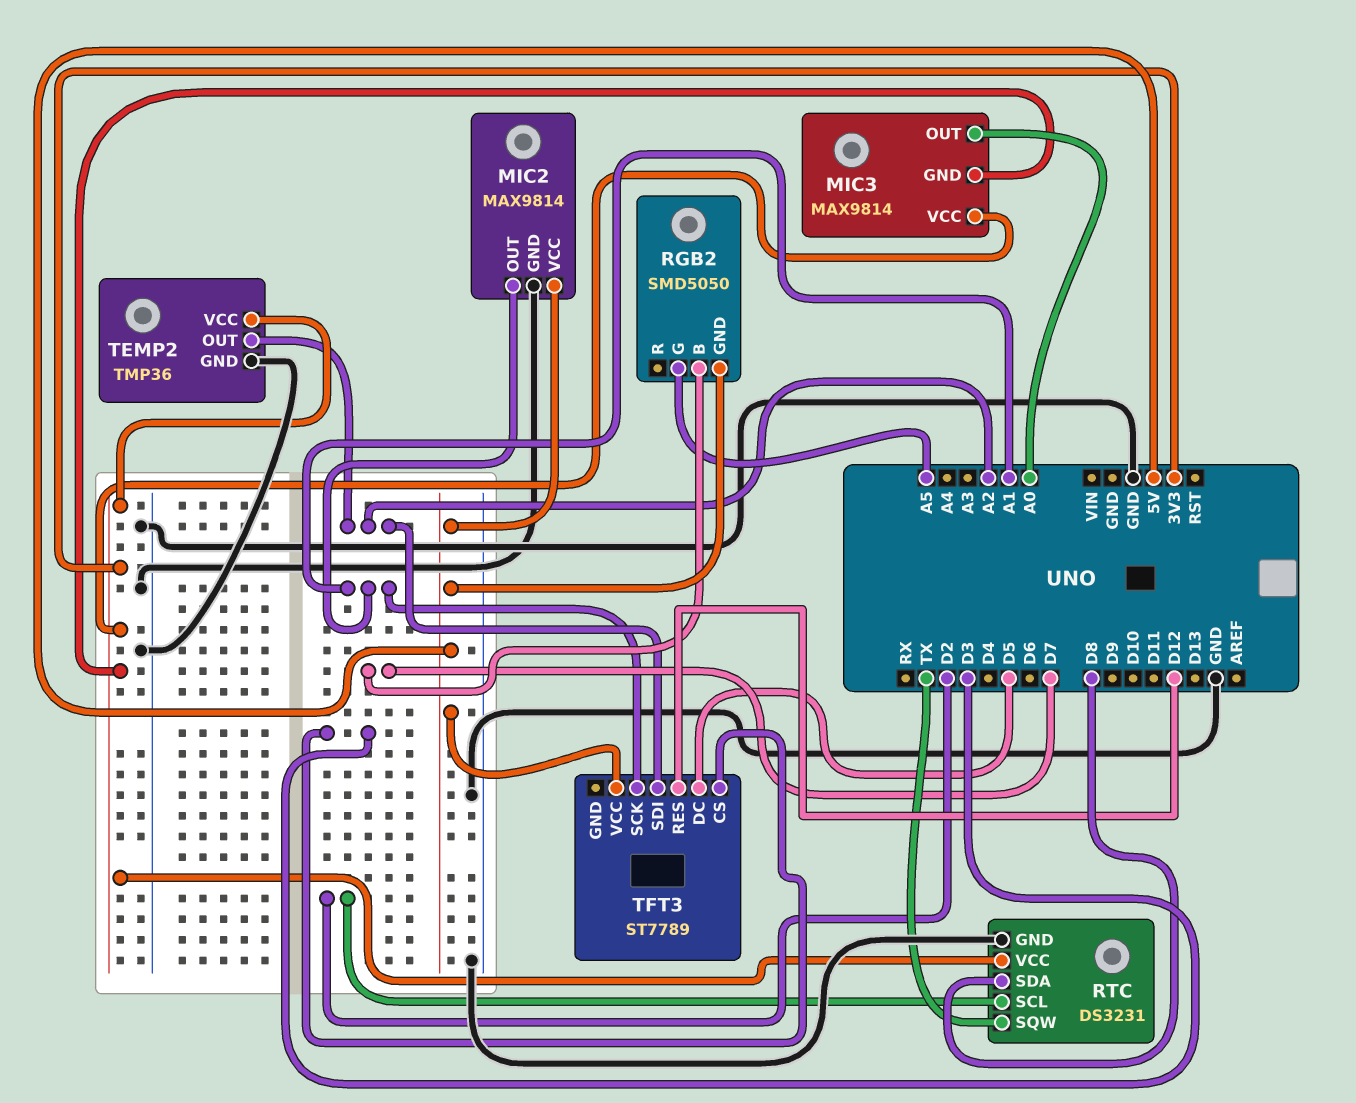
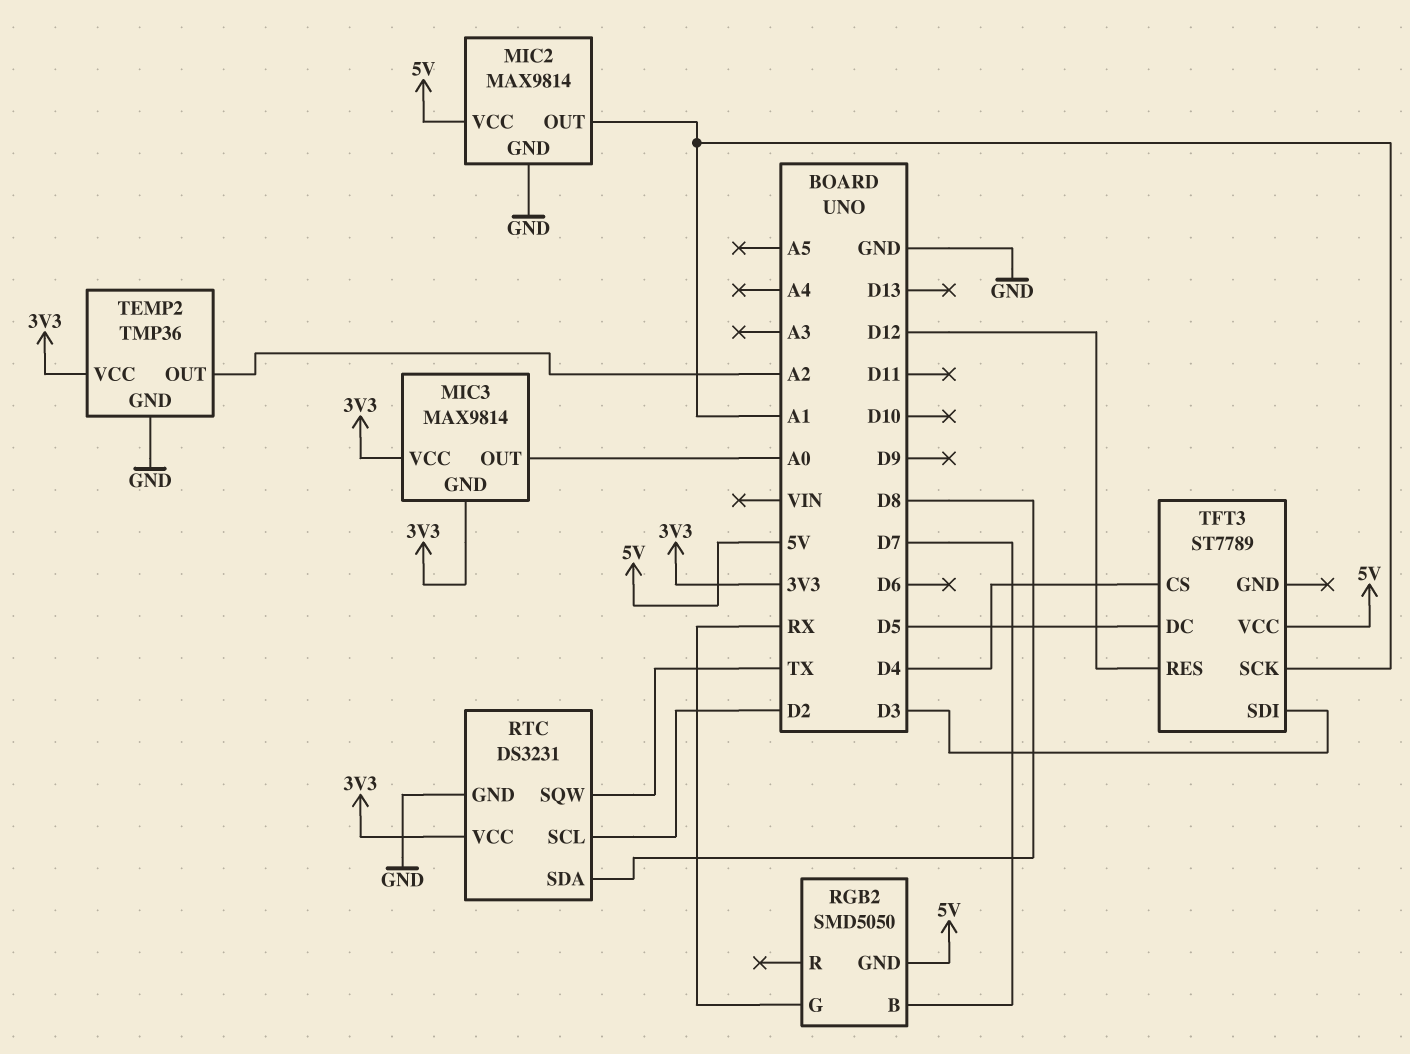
RGB2 pin G: A5 -> RX
TFT3 pin CS: D3 -> D4
TFT3 pin SDI: A2 -> D3

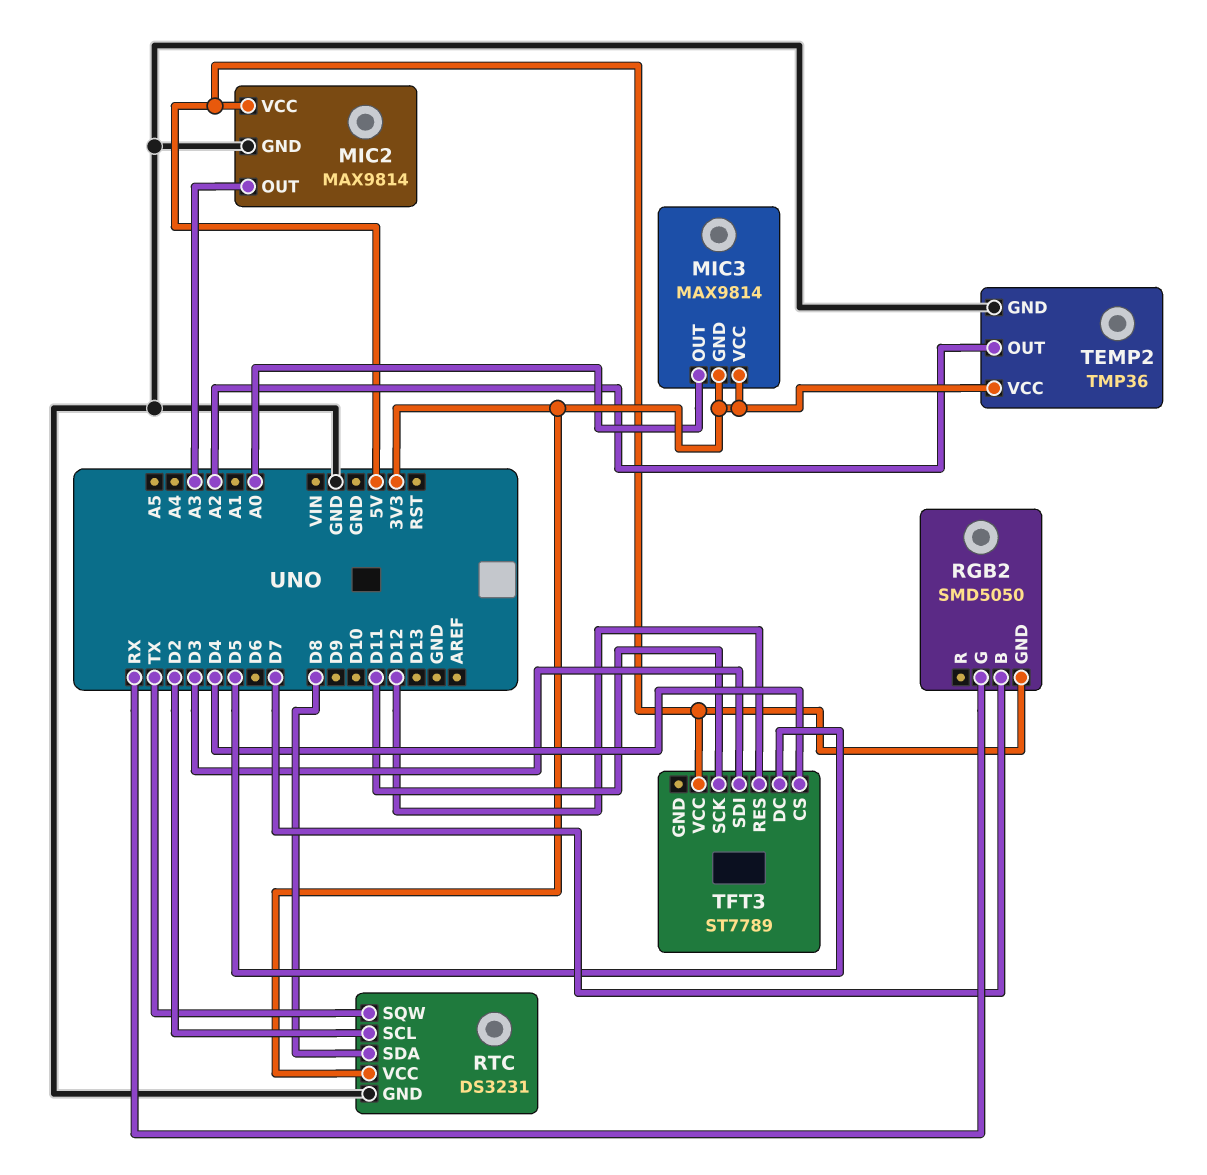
MIC2 pin OUT: A1 -> A3
TFT3 pin SCK: A1 -> D11

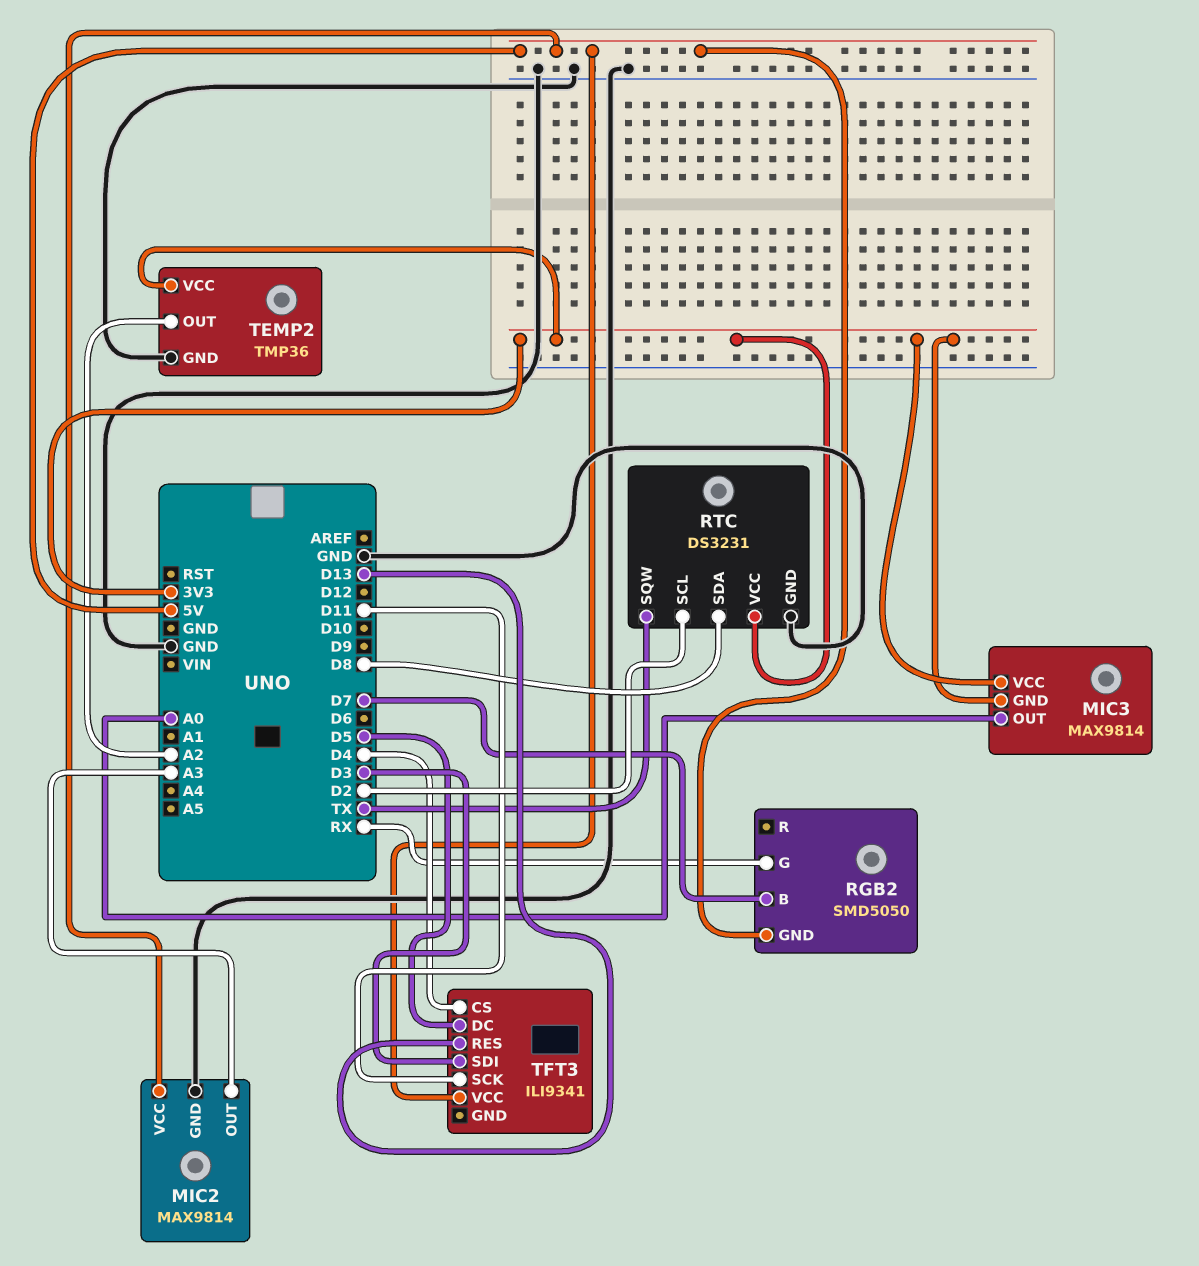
TFT3: ST7789 -> ILI9341
TFT3 pin RES: D12 -> D13

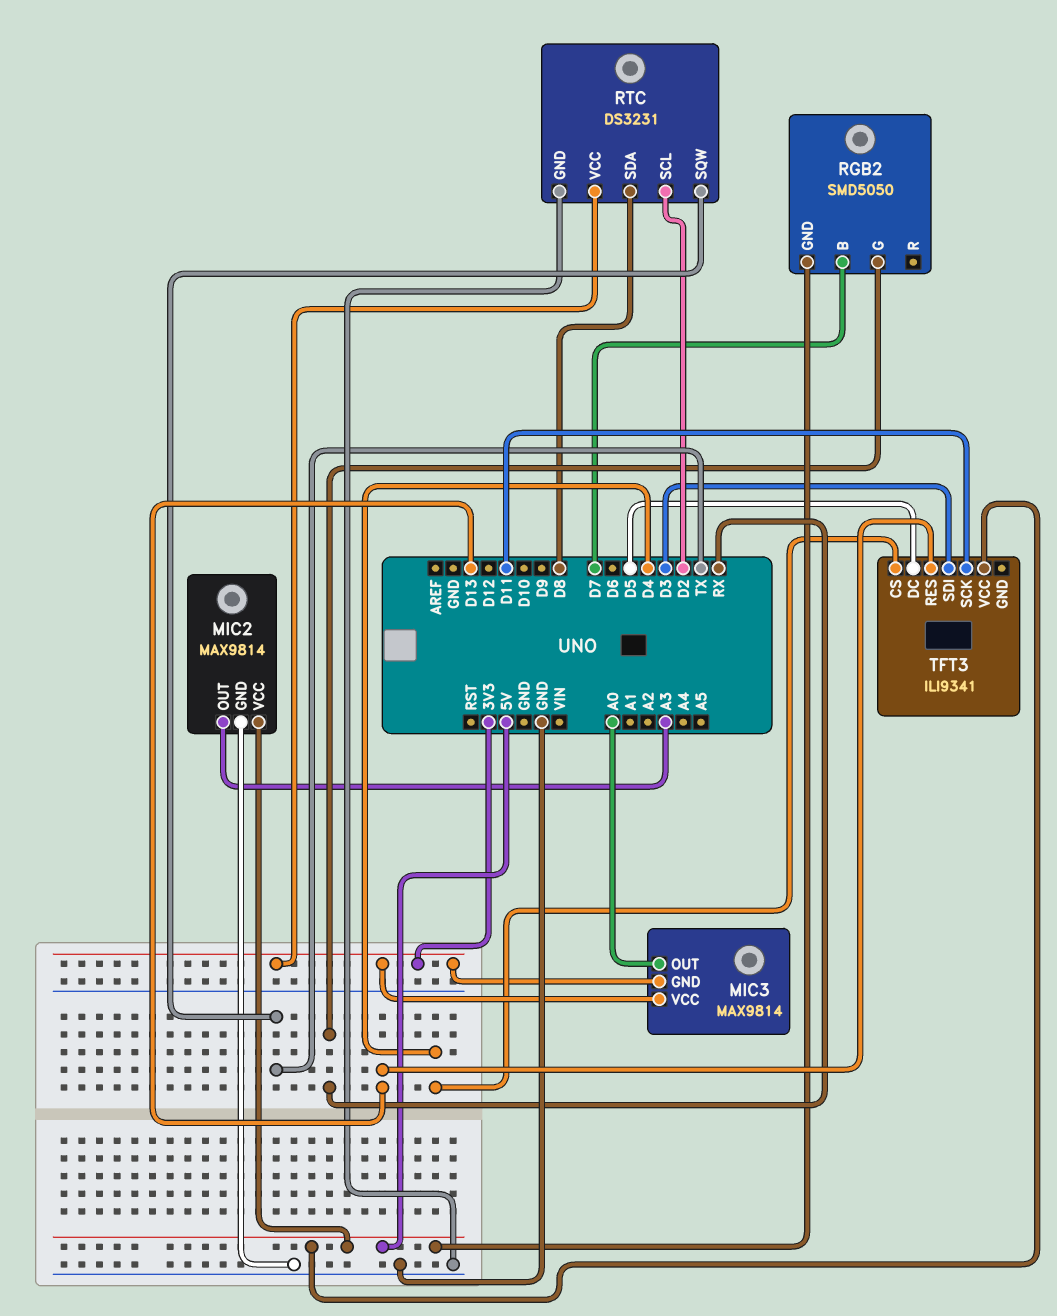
TEMP2: TMP36 -> none
TEMP2 pin GND: GND -> none
TEMP2 pin OUT: A2 -> none
TEMP2 pin VCC: 3V3 -> none

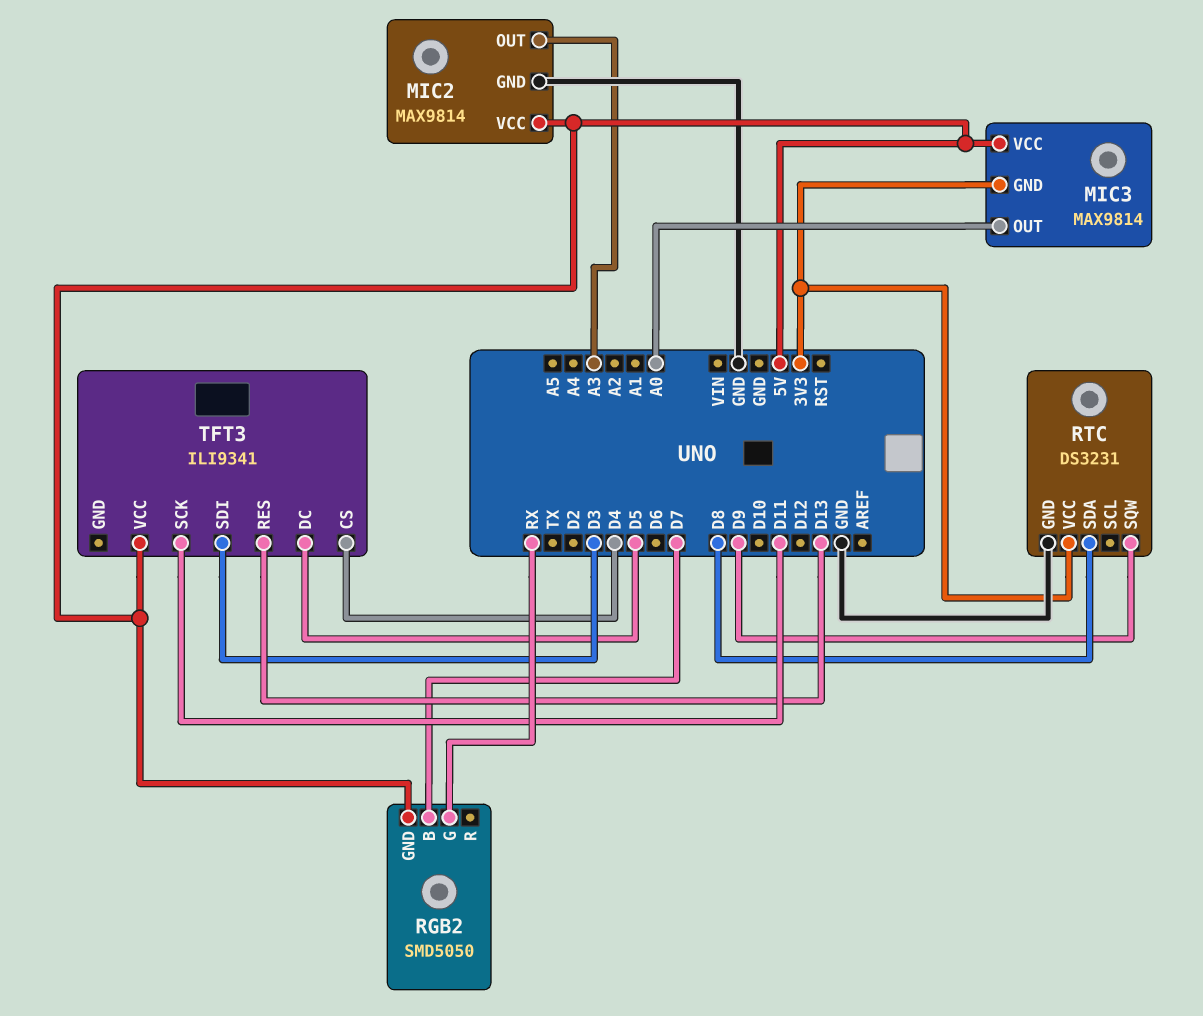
MIC3 pin VCC: 3V3 -> 5V
RTC pin SCL: D2 -> none
RTC pin SQW: TX -> D9

